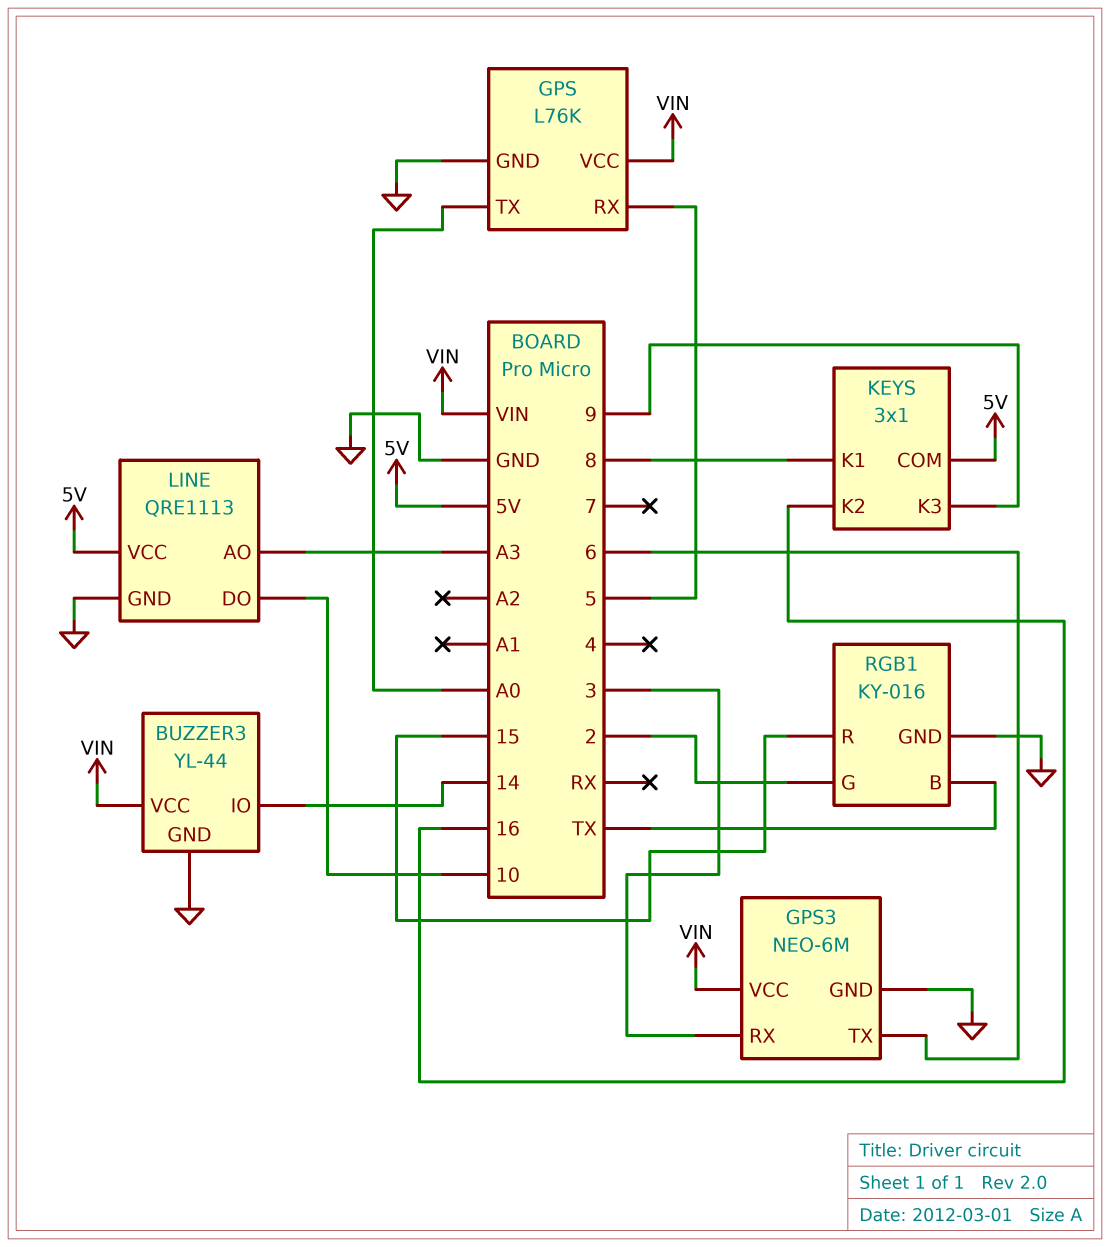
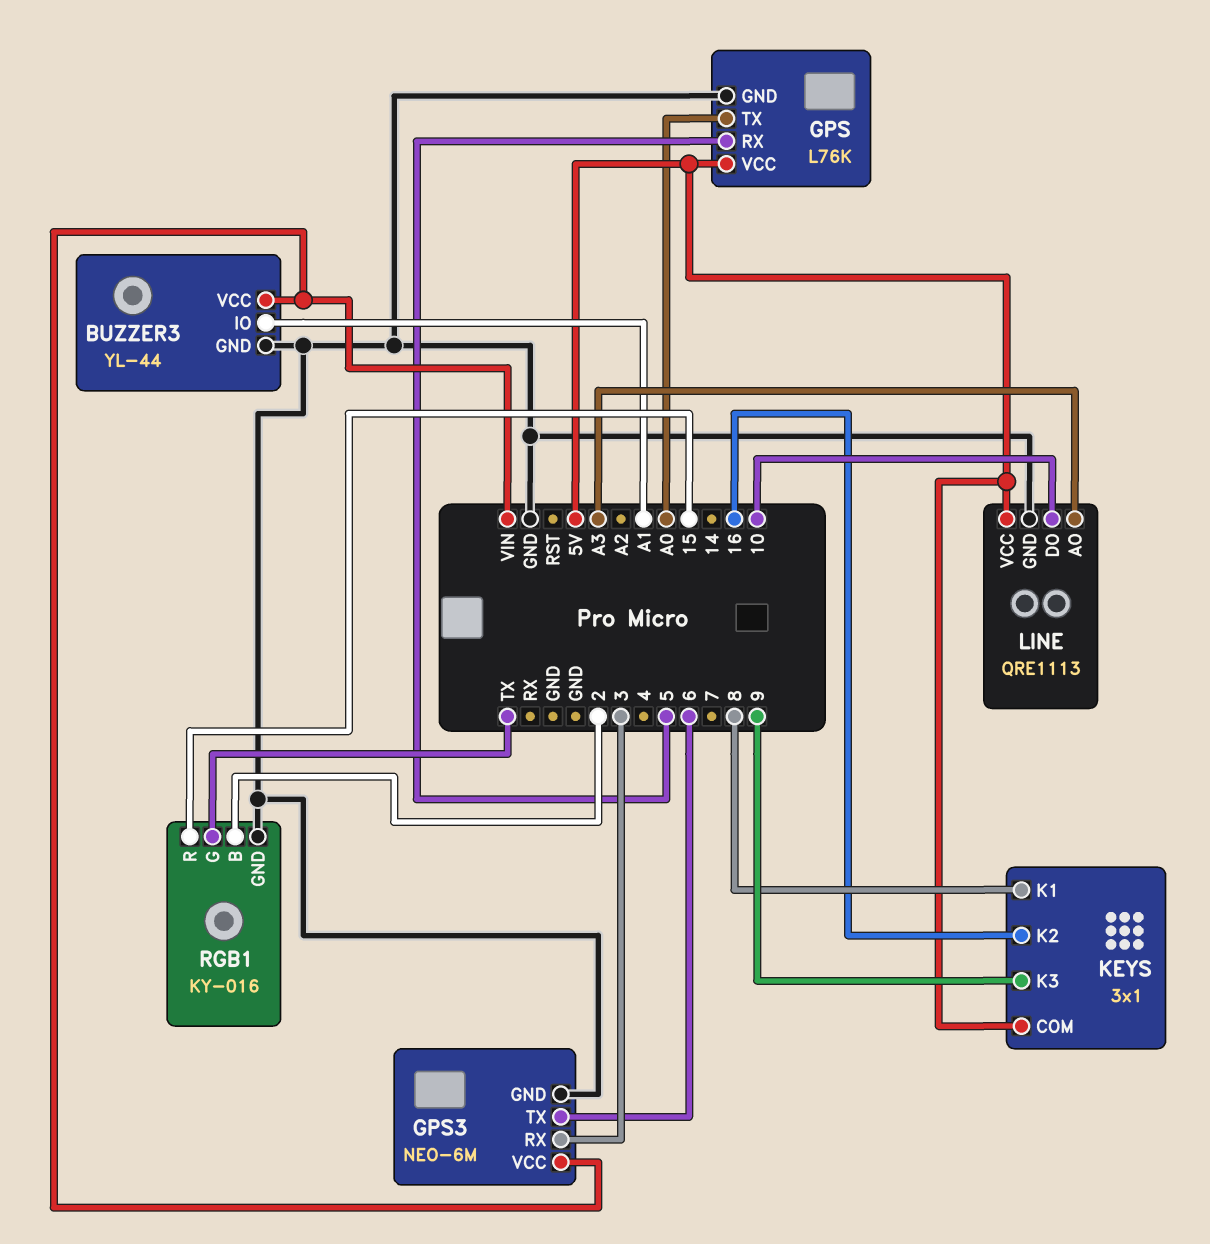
BUZZER3 pin IO: 14 -> A1
GPS pin VCC: VIN -> 5V
RGB1 pin B: TX -> 2
RGB1 pin G: 2 -> TX

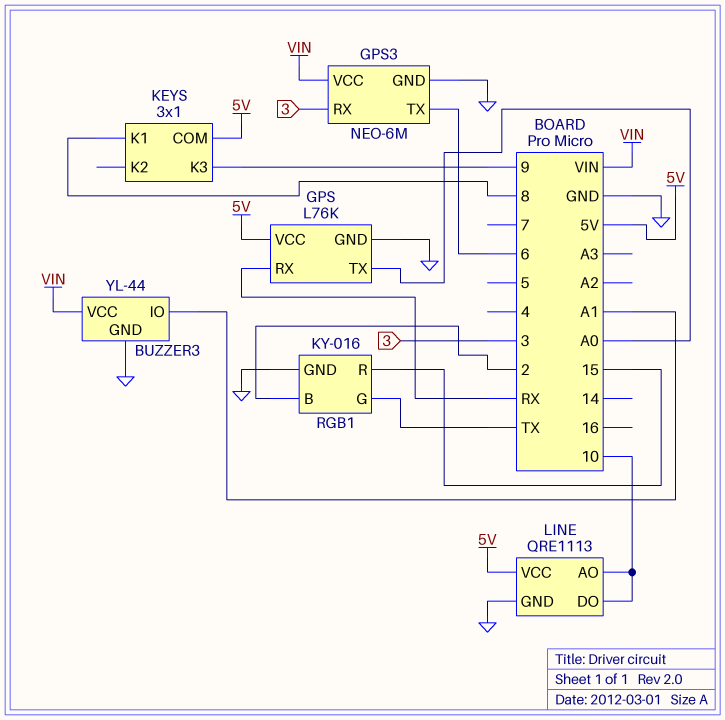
GPS pin RX: 5 -> RX
KEYS pin K2: 16 -> none
LINE pin AO: A3 -> 10

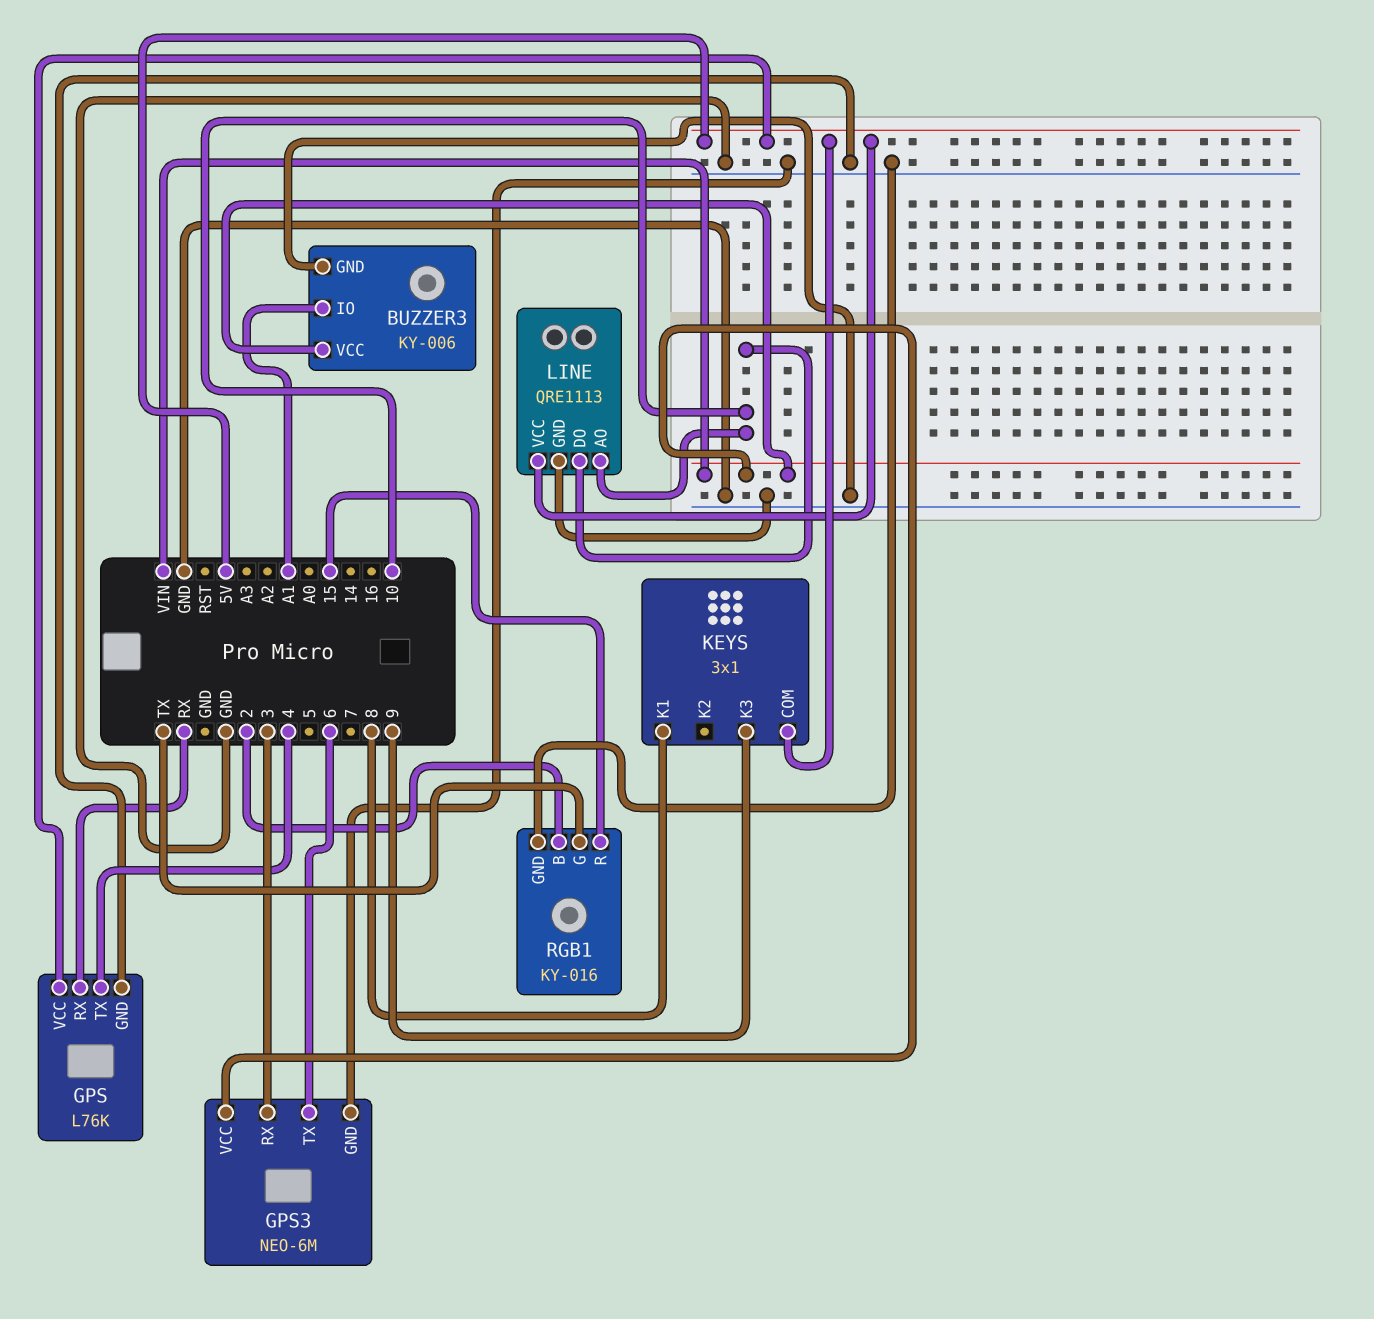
BUZZER3: YL-44 -> KY-006
GPS pin TX: A0 -> 4

